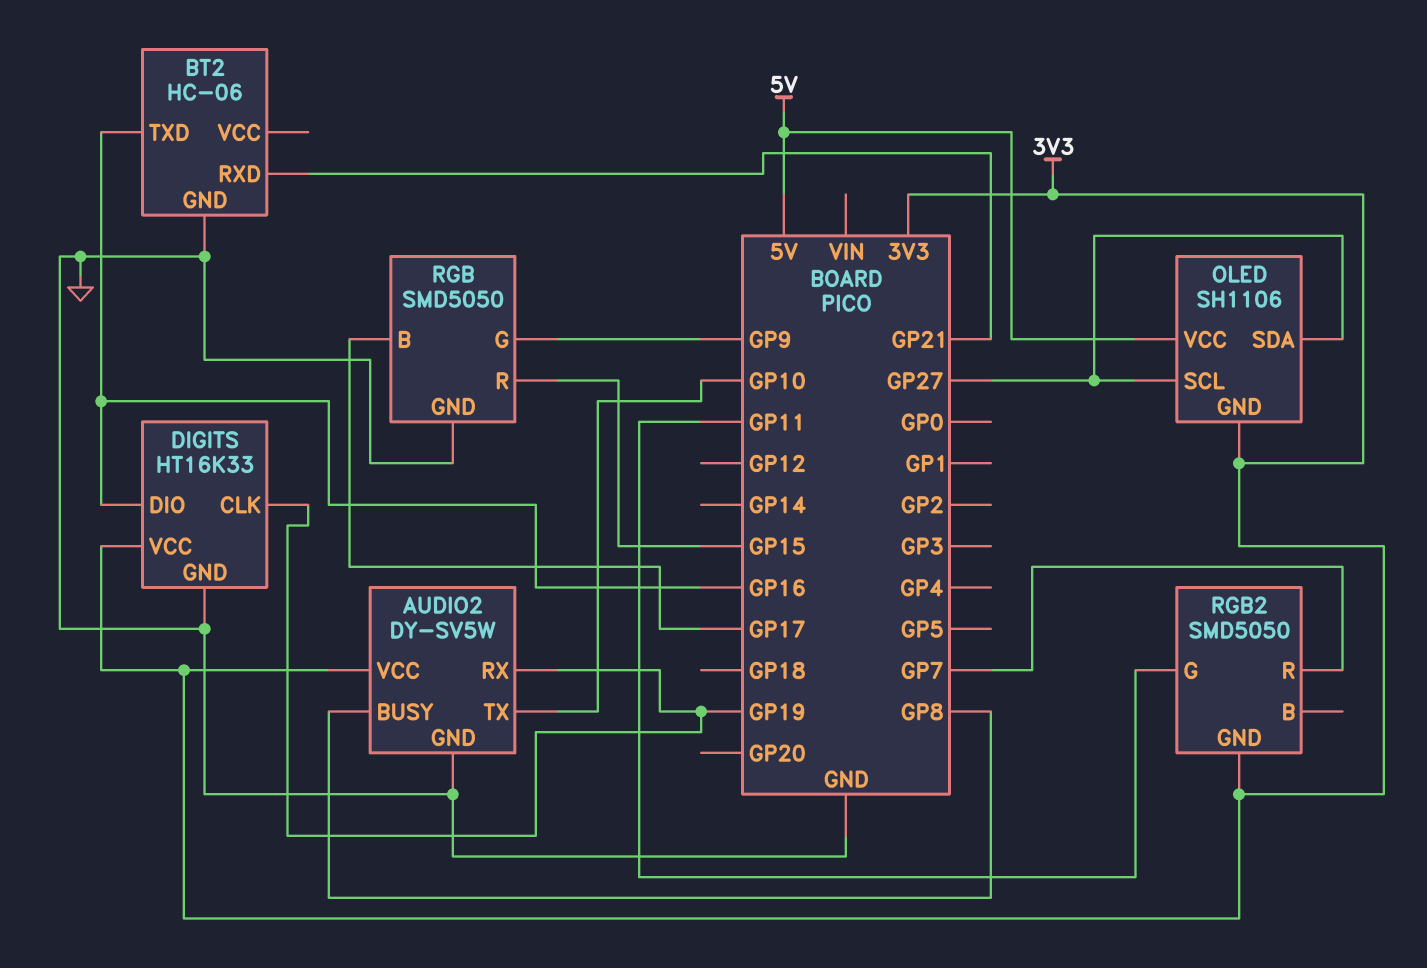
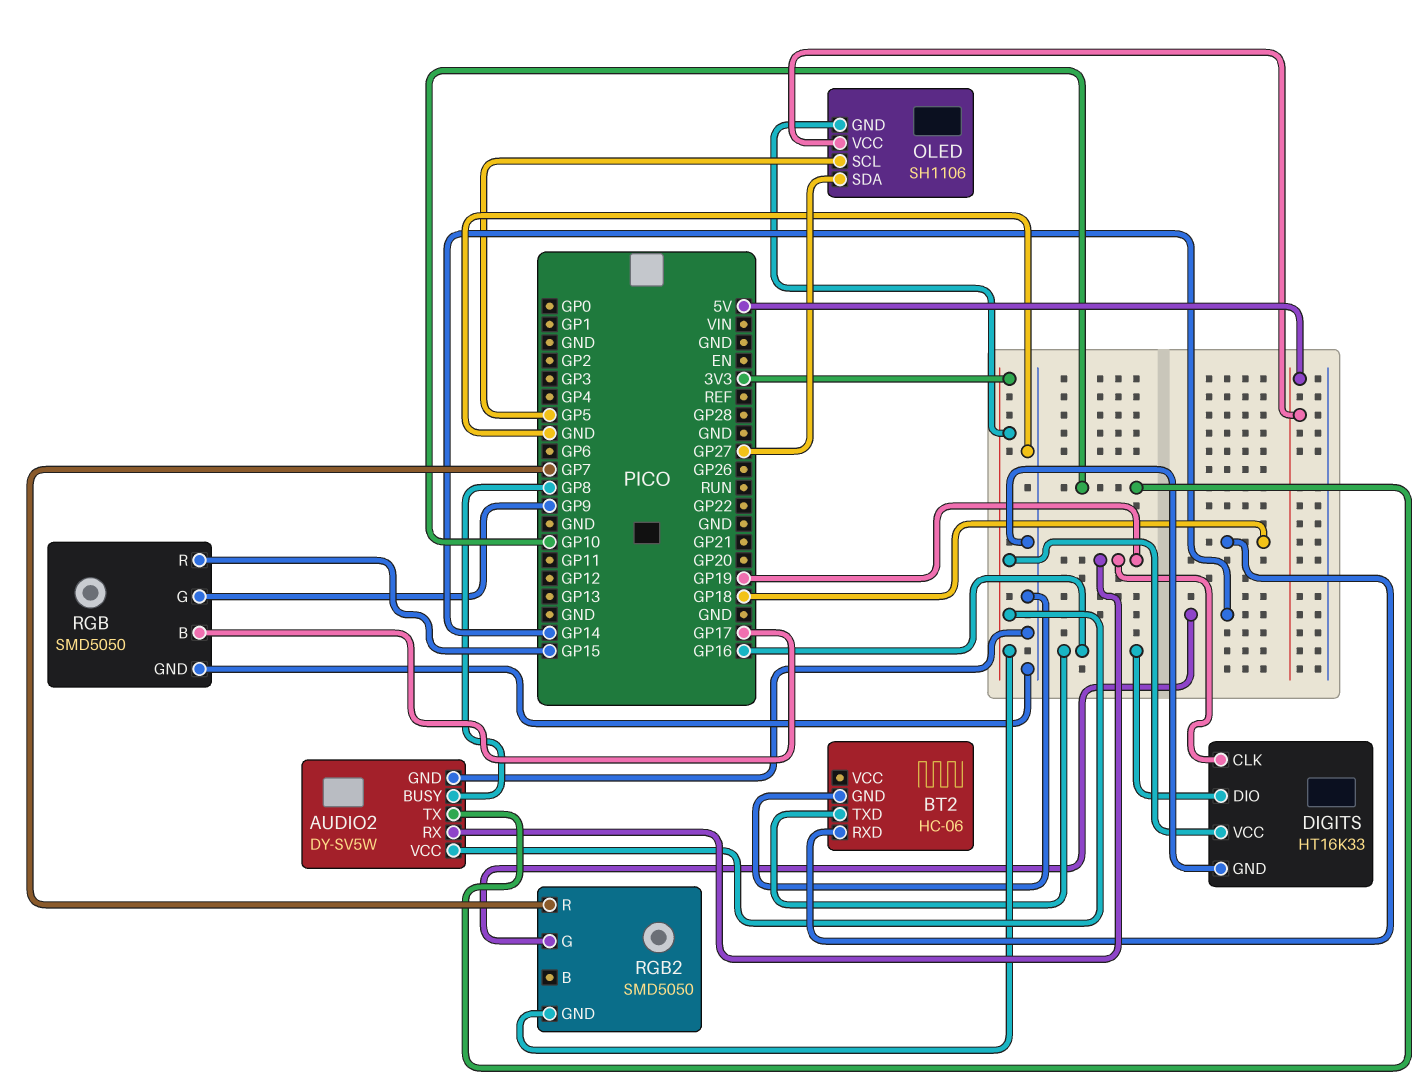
BT2 pin RXD: GP21 -> GP18
OLED pin SCL: GP27 -> GP5
RGB2 pin G: GP11 -> GP14

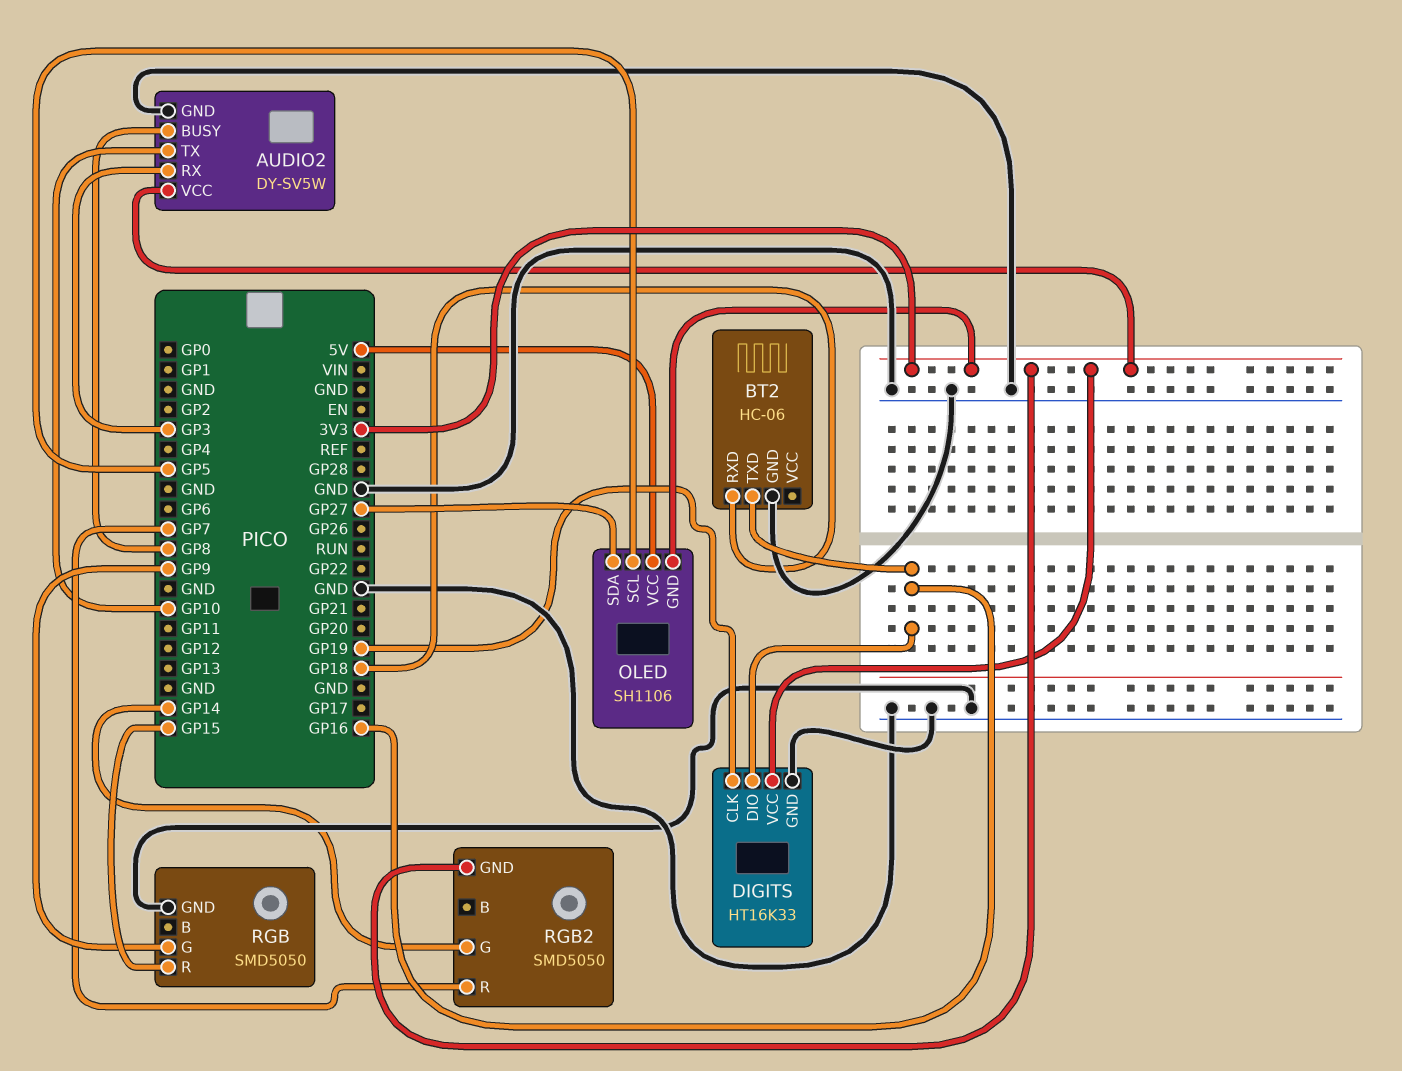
AUDIO2 pin RX: GP19 -> GP3
RGB pin B: GP17 -> none

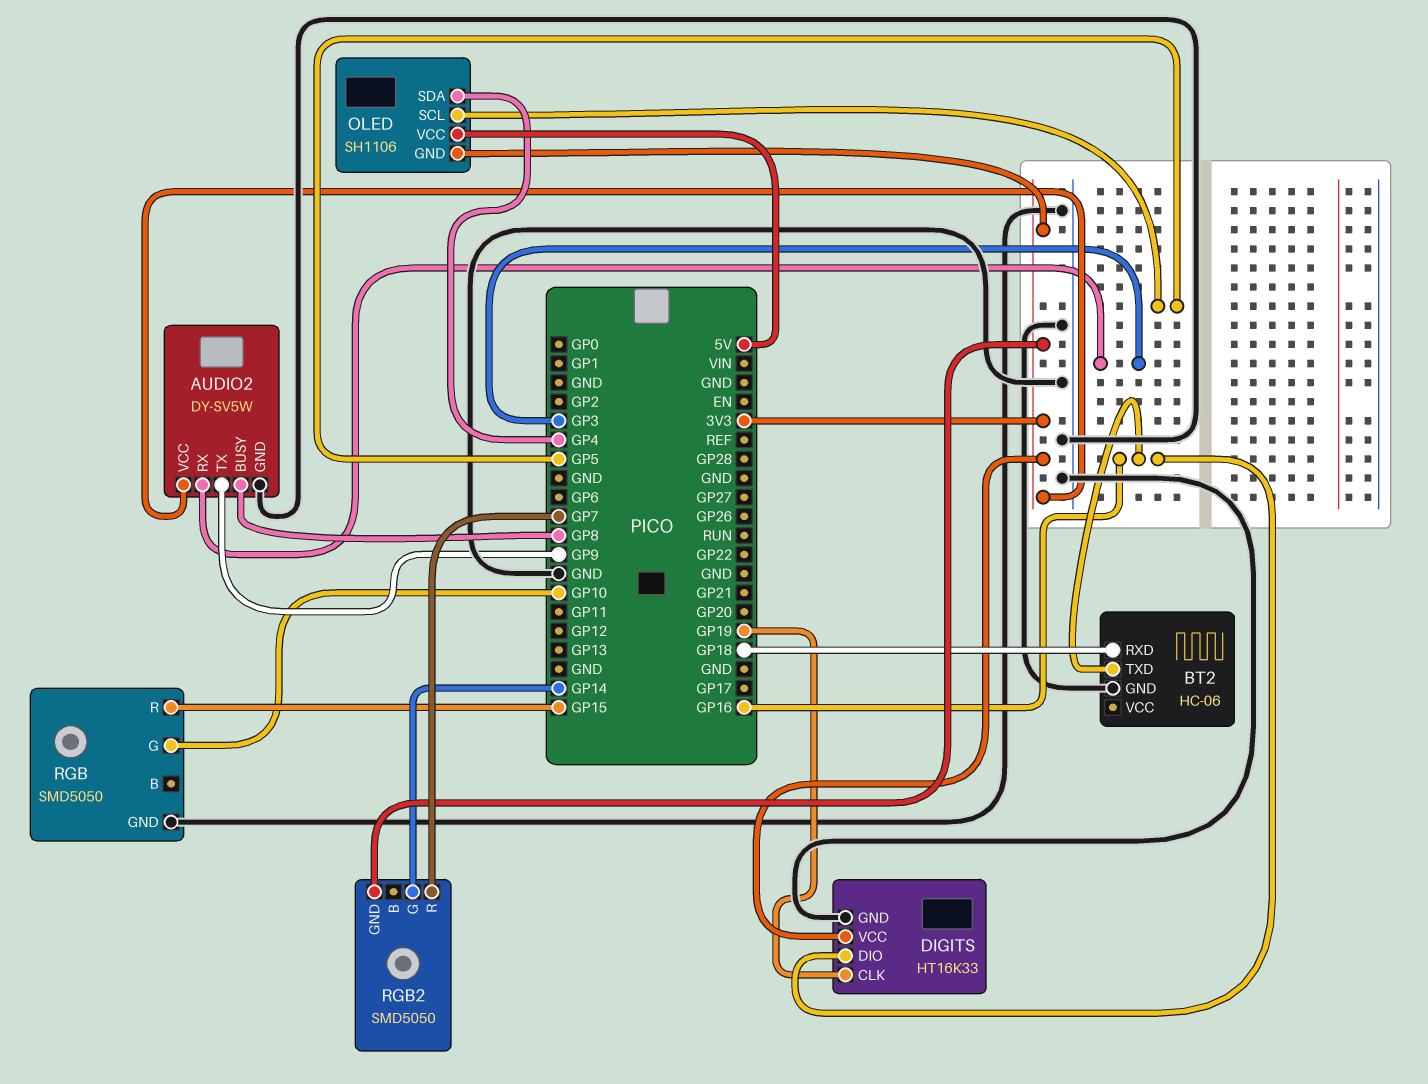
AUDIO2 pin TX: GP10 -> GP9
OLED pin SDA: GP27 -> GP4
RGB pin G: GP9 -> GP10

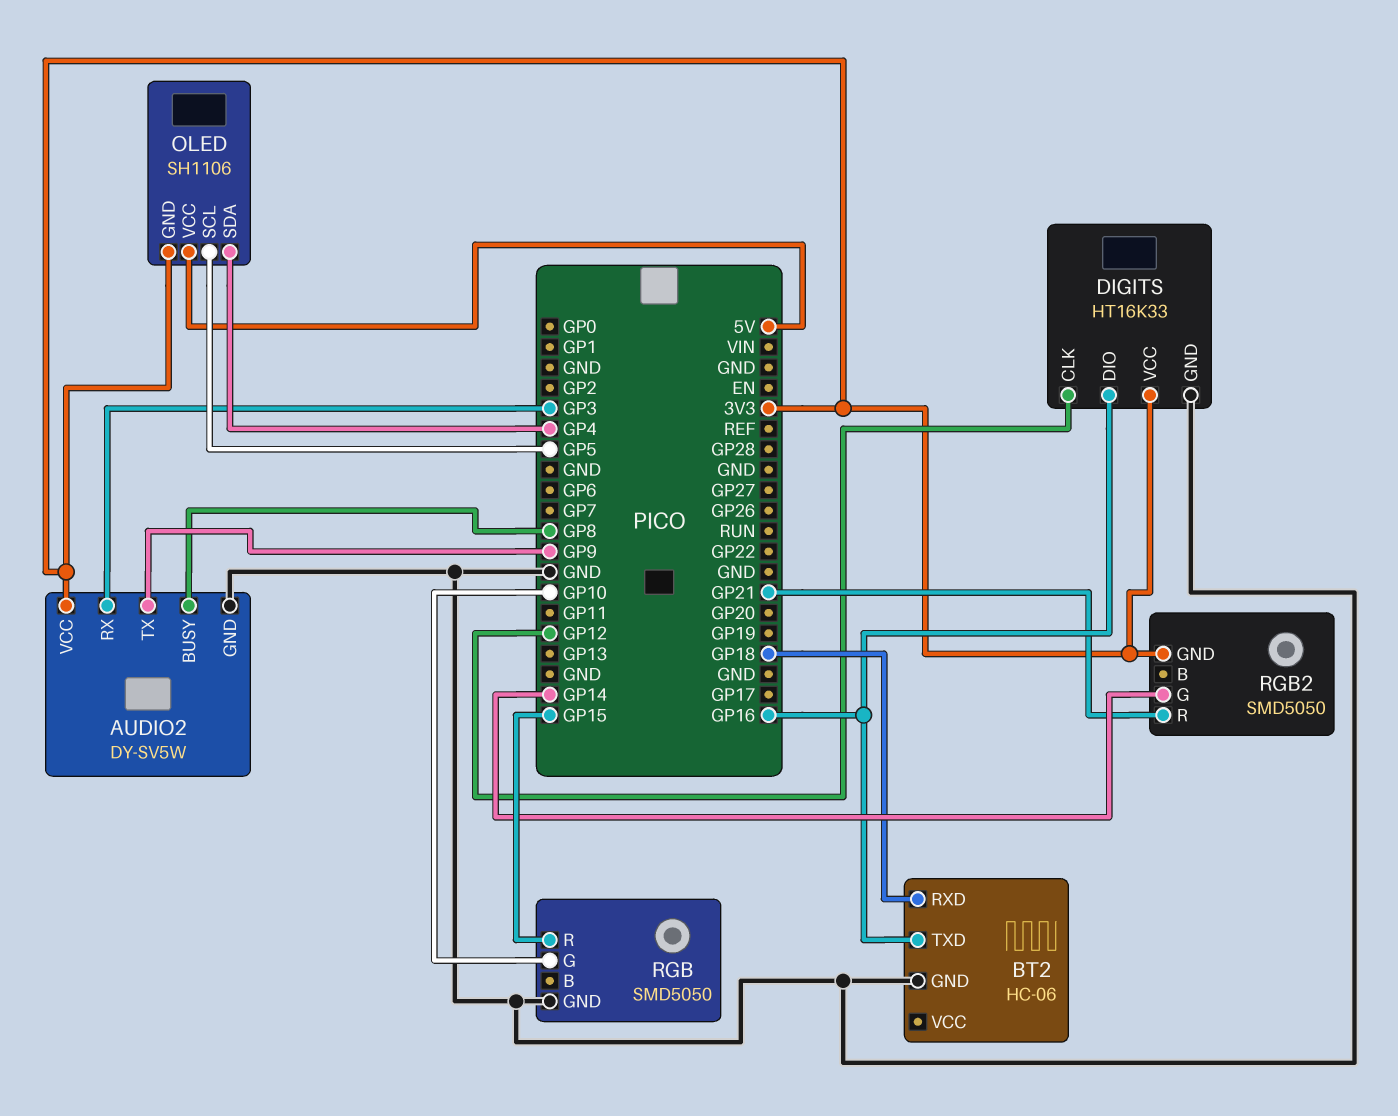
DIGITS pin CLK: GP19 -> GP12
RGB2 pin R: GP7 -> GP21

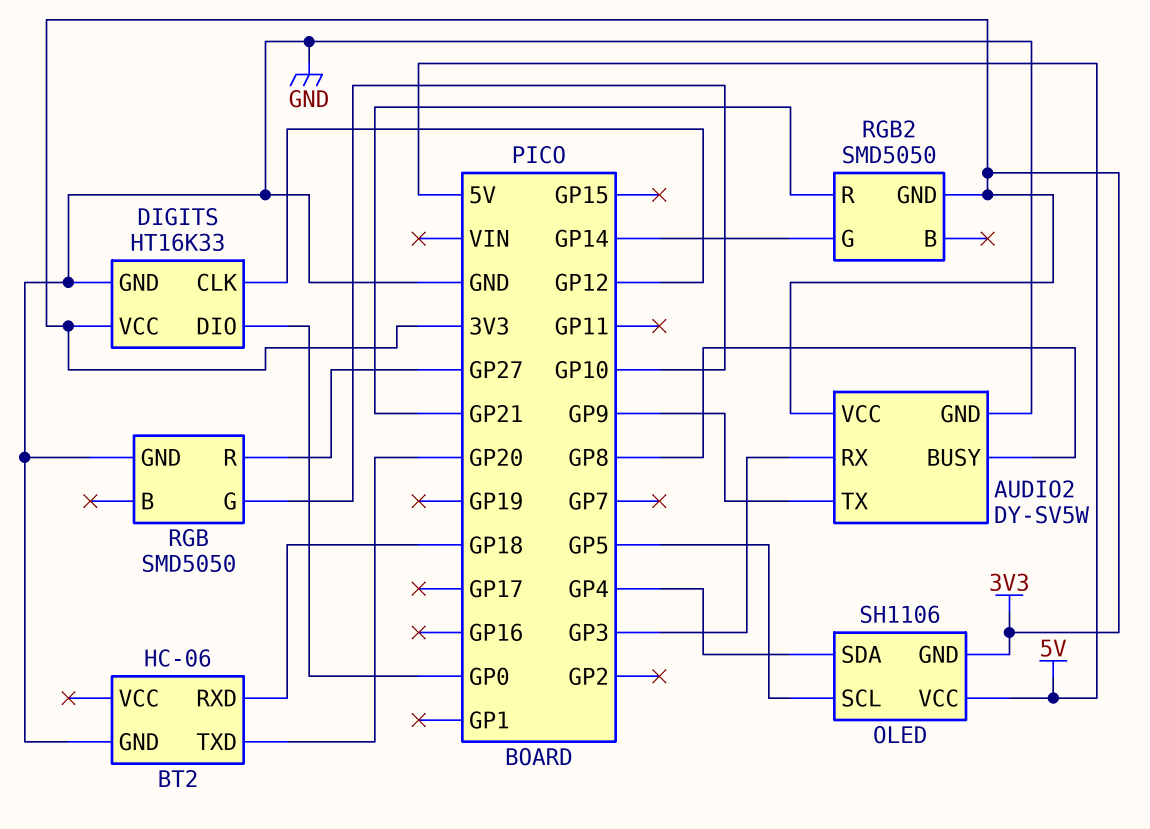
BT2 pin TXD: GP16 -> GP20
DIGITS pin DIO: GP16 -> GP0
RGB pin R: GP15 -> GP27

